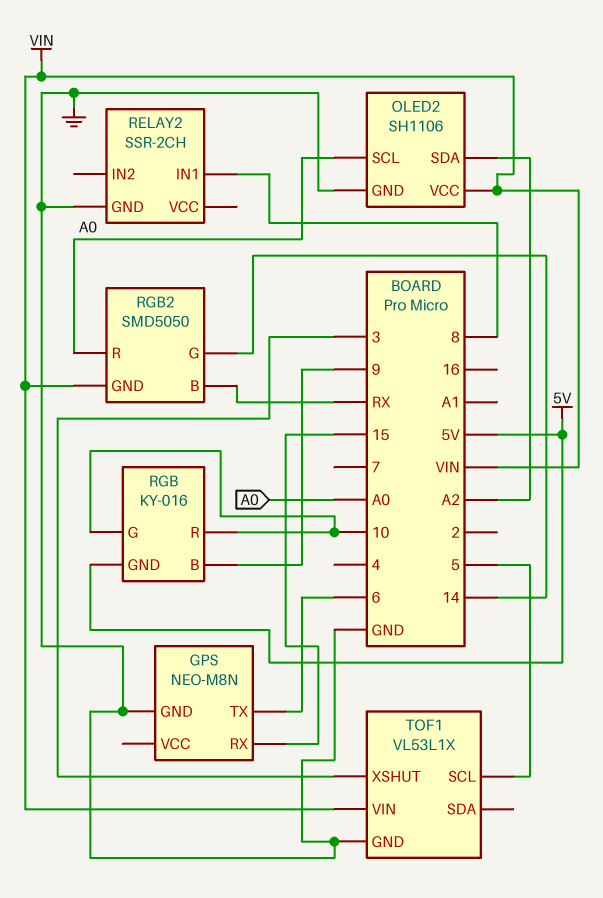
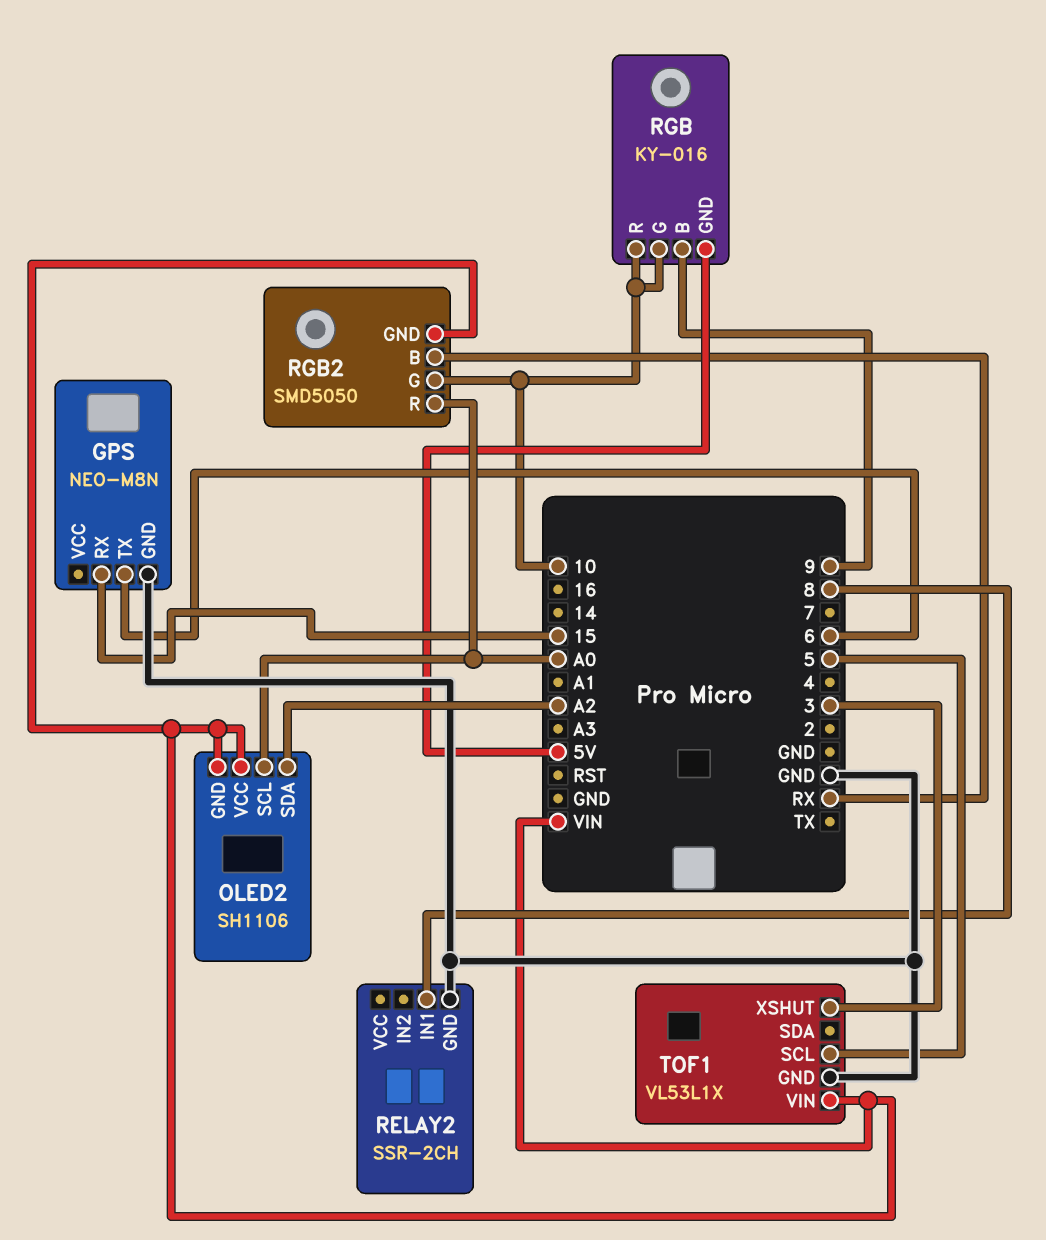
OLED2 pin GND: GND -> VIN
RGB2 pin G: 14 -> 10

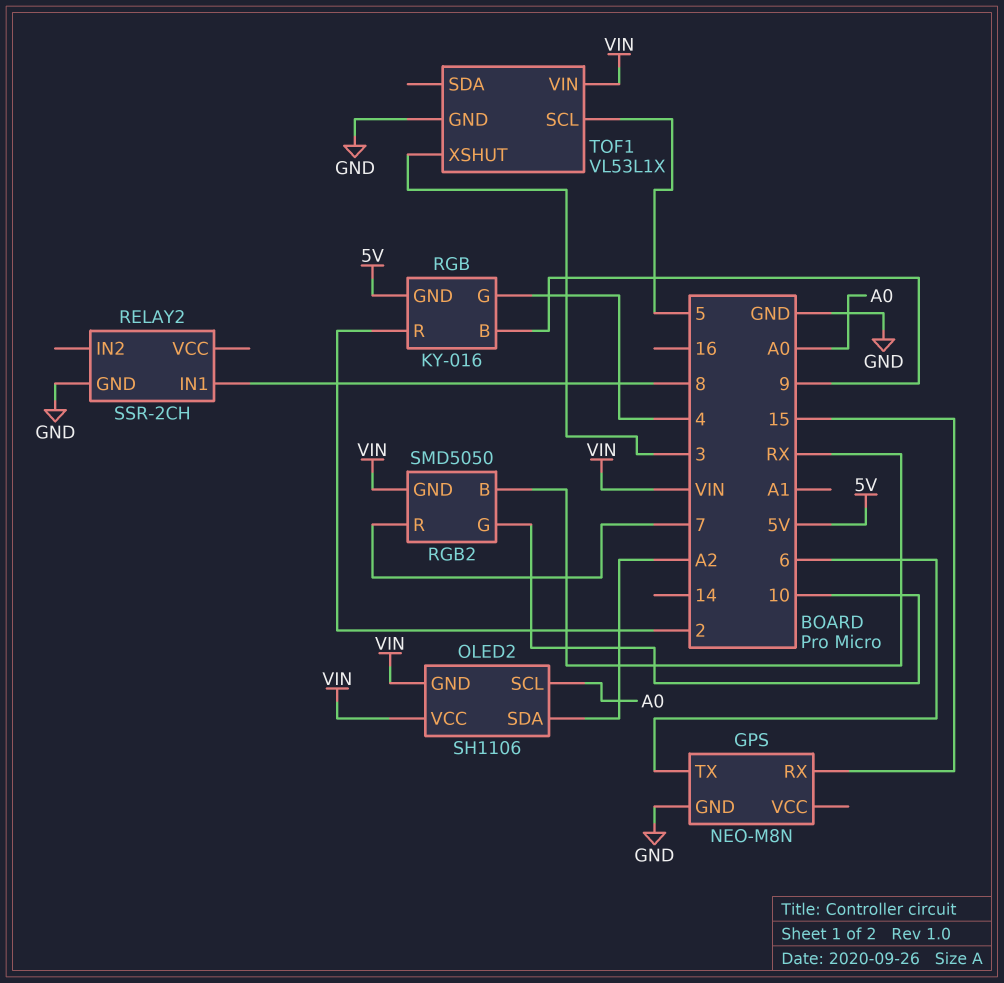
RGB pin G: 10 -> 4
RGB pin R: 10 -> 2
RGB2 pin R: A0 -> 7

